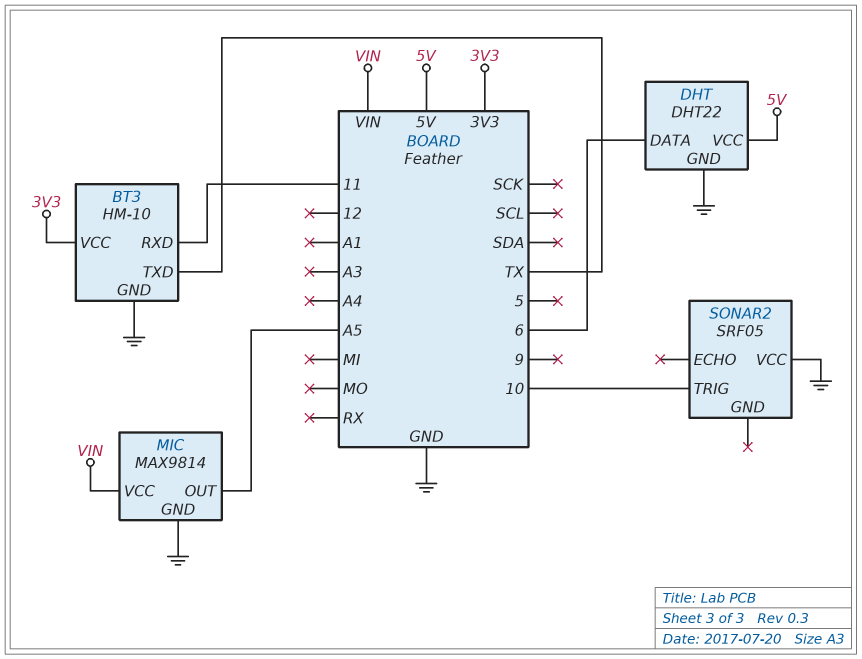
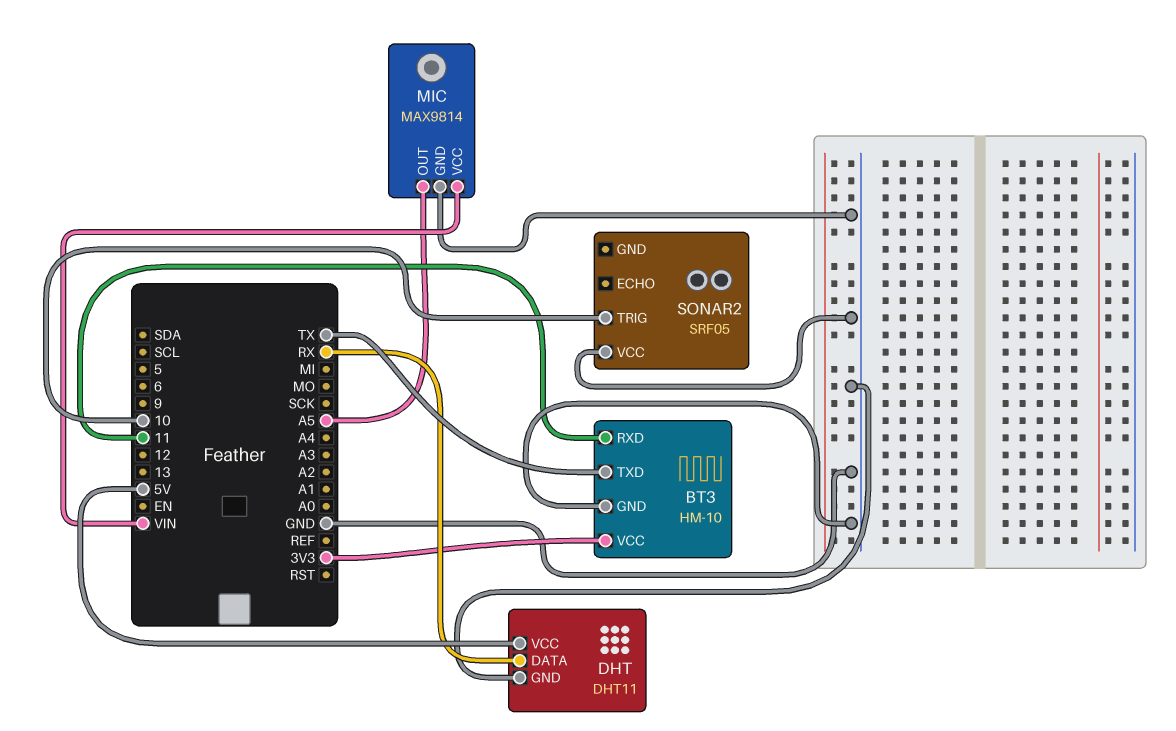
DHT: DHT22 -> DHT11
DHT pin DATA: 6 -> RX

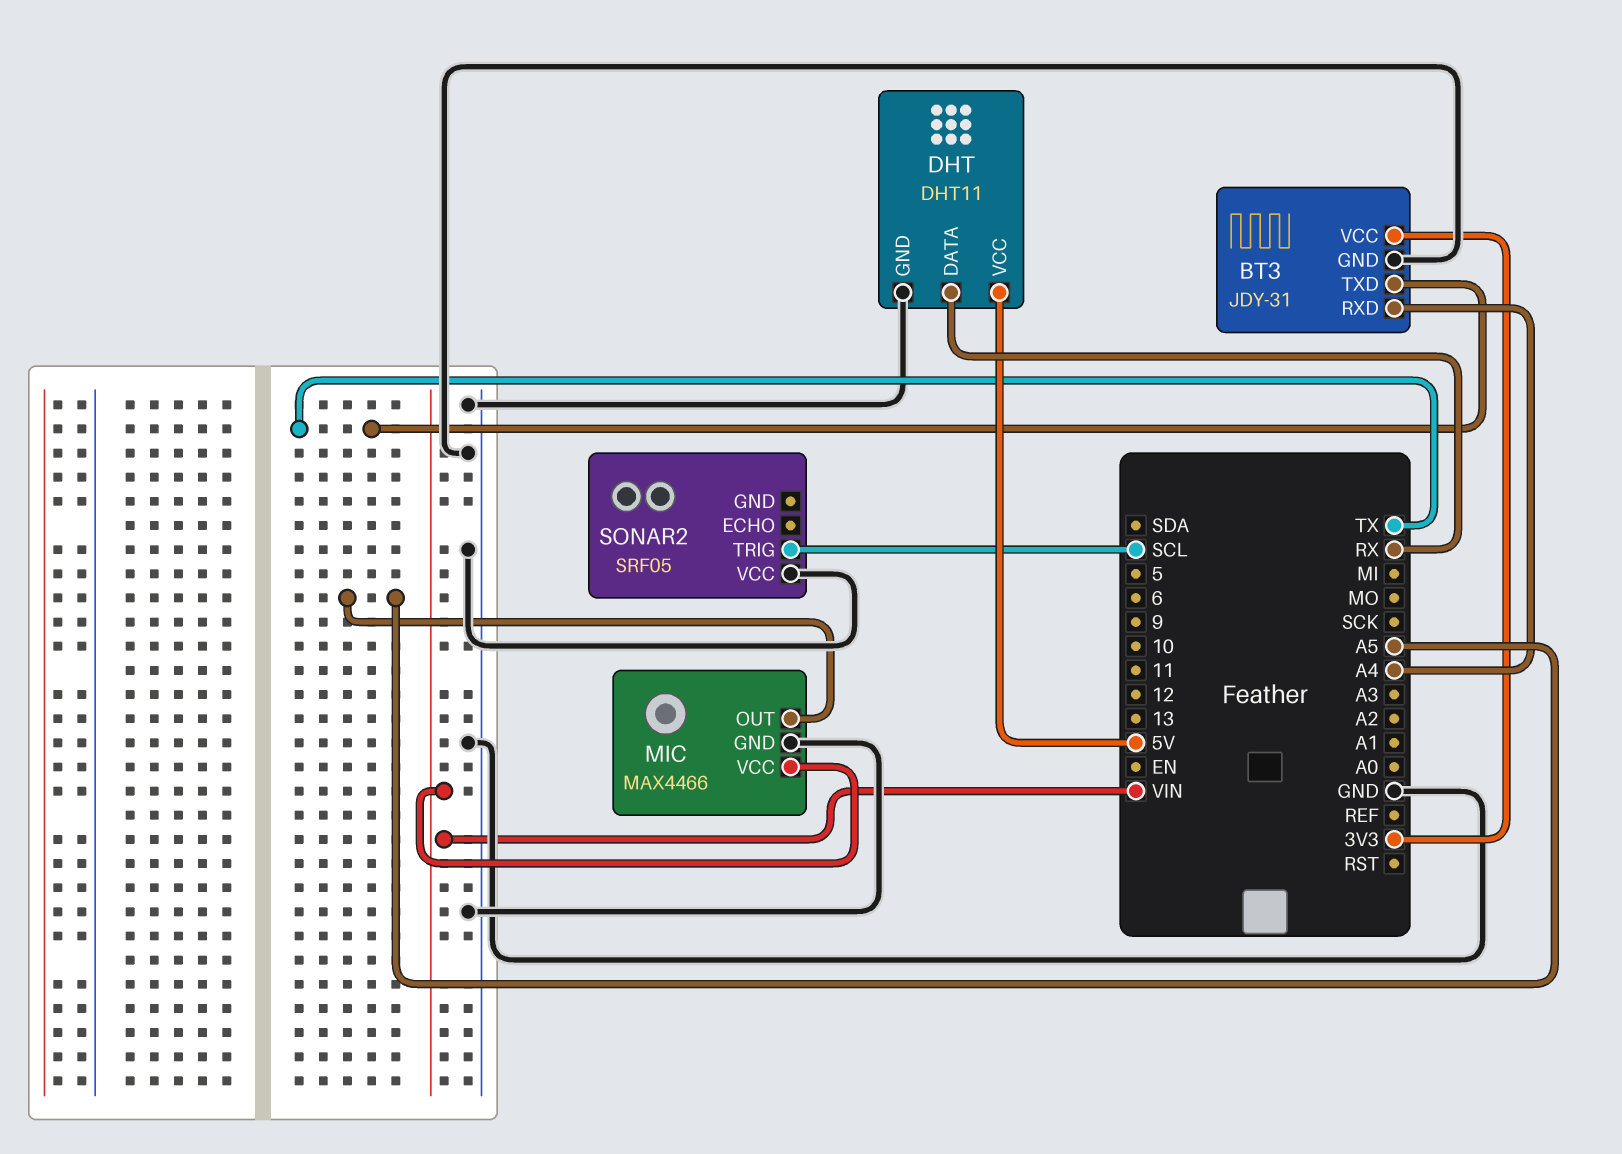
BT3: HM-10 -> JDY-31
BT3 pin RXD: 11 -> A4
MIC: MAX9814 -> MAX4466
SONAR2 pin TRIG: 10 -> SCL

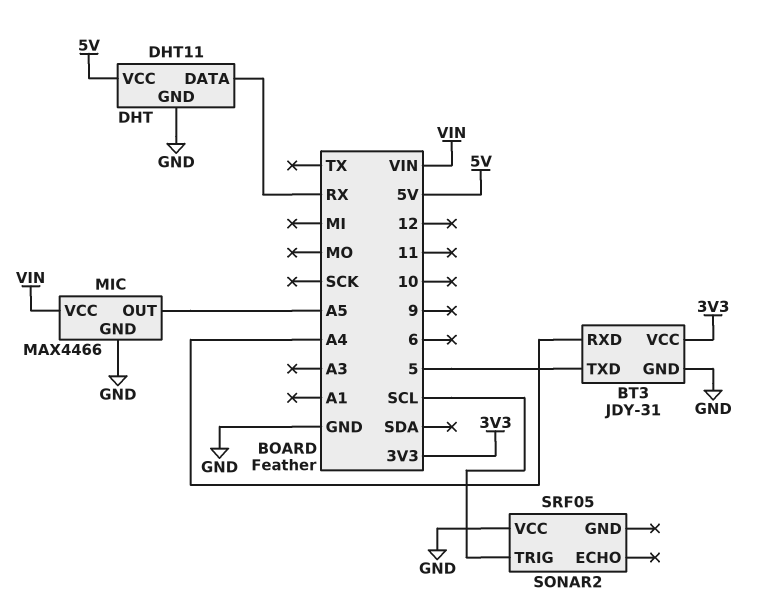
BT3 pin TXD: TX -> 5

